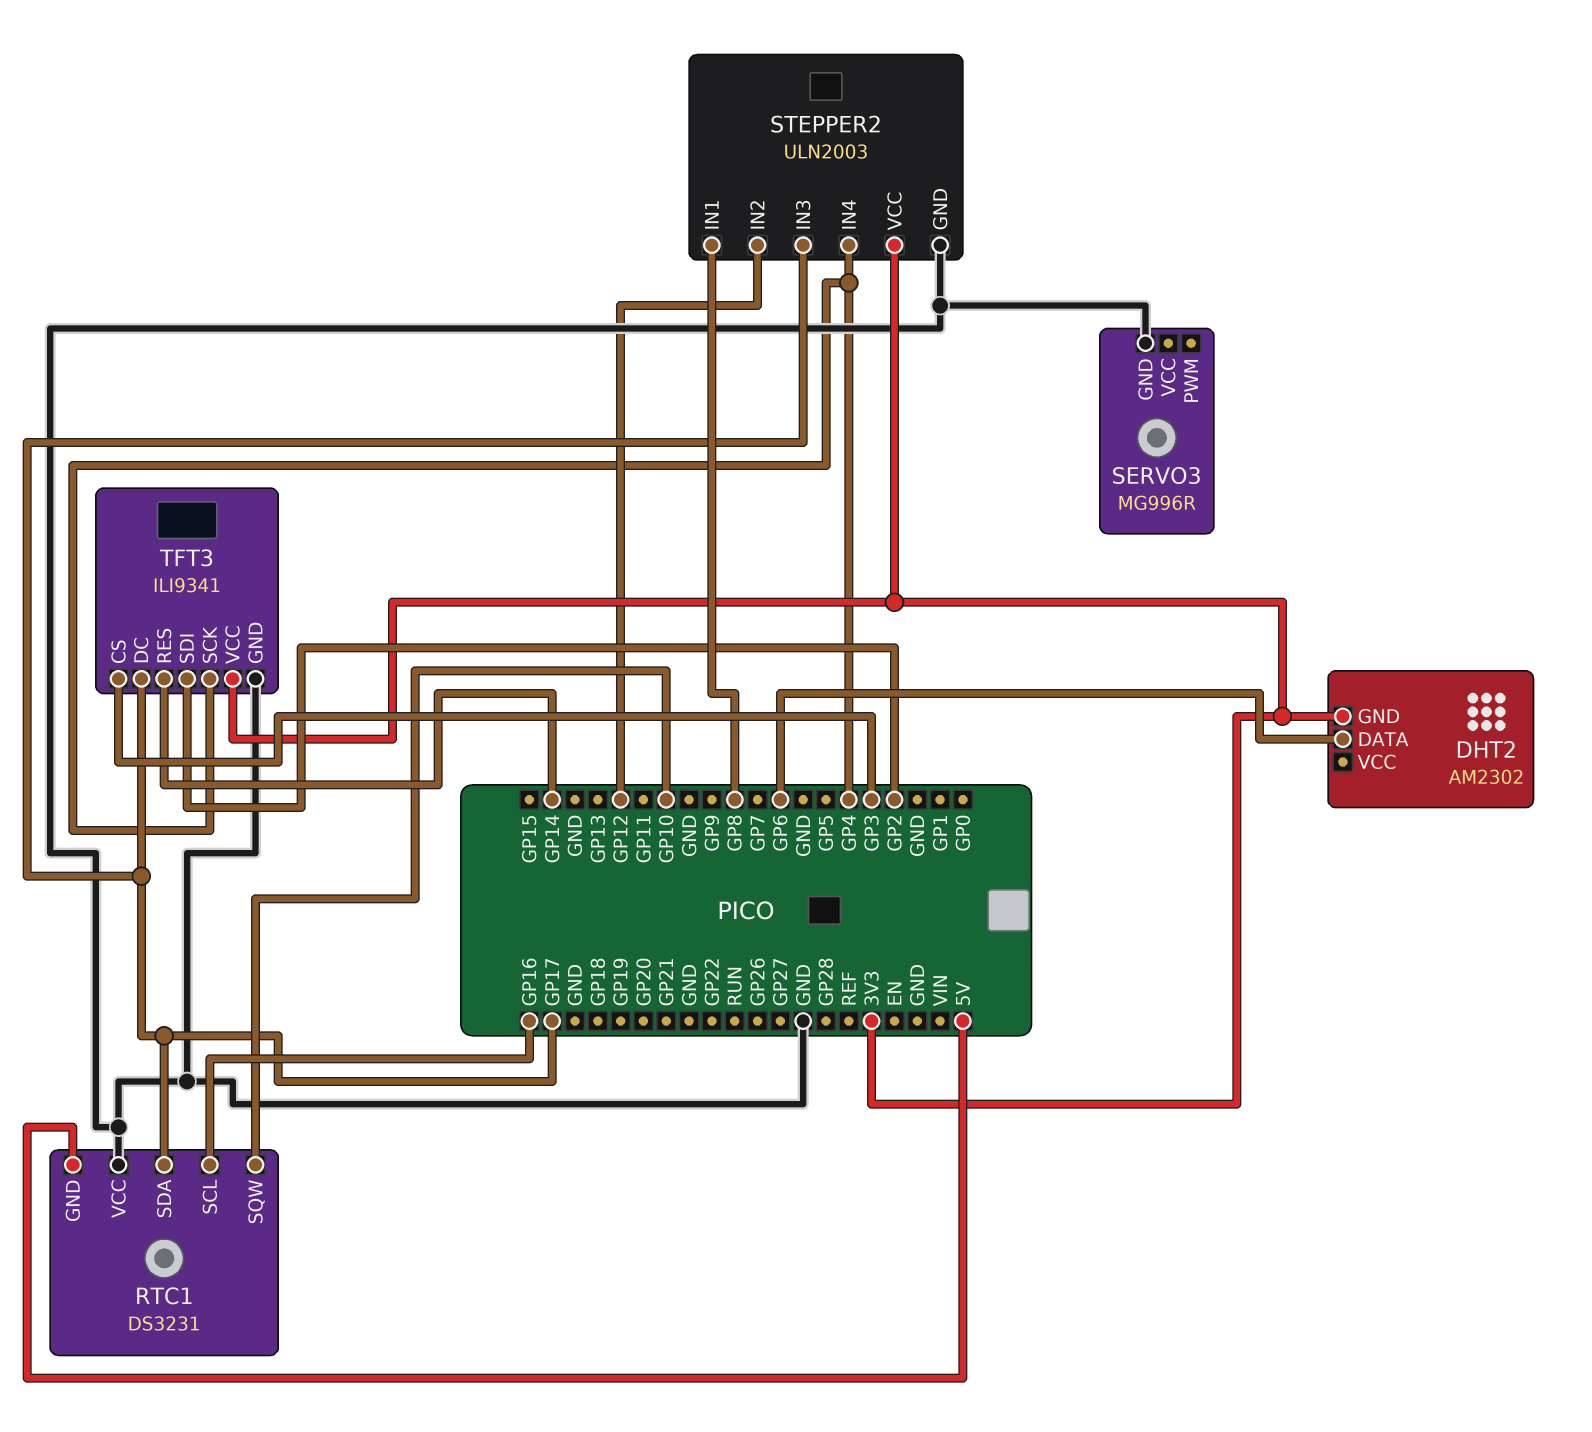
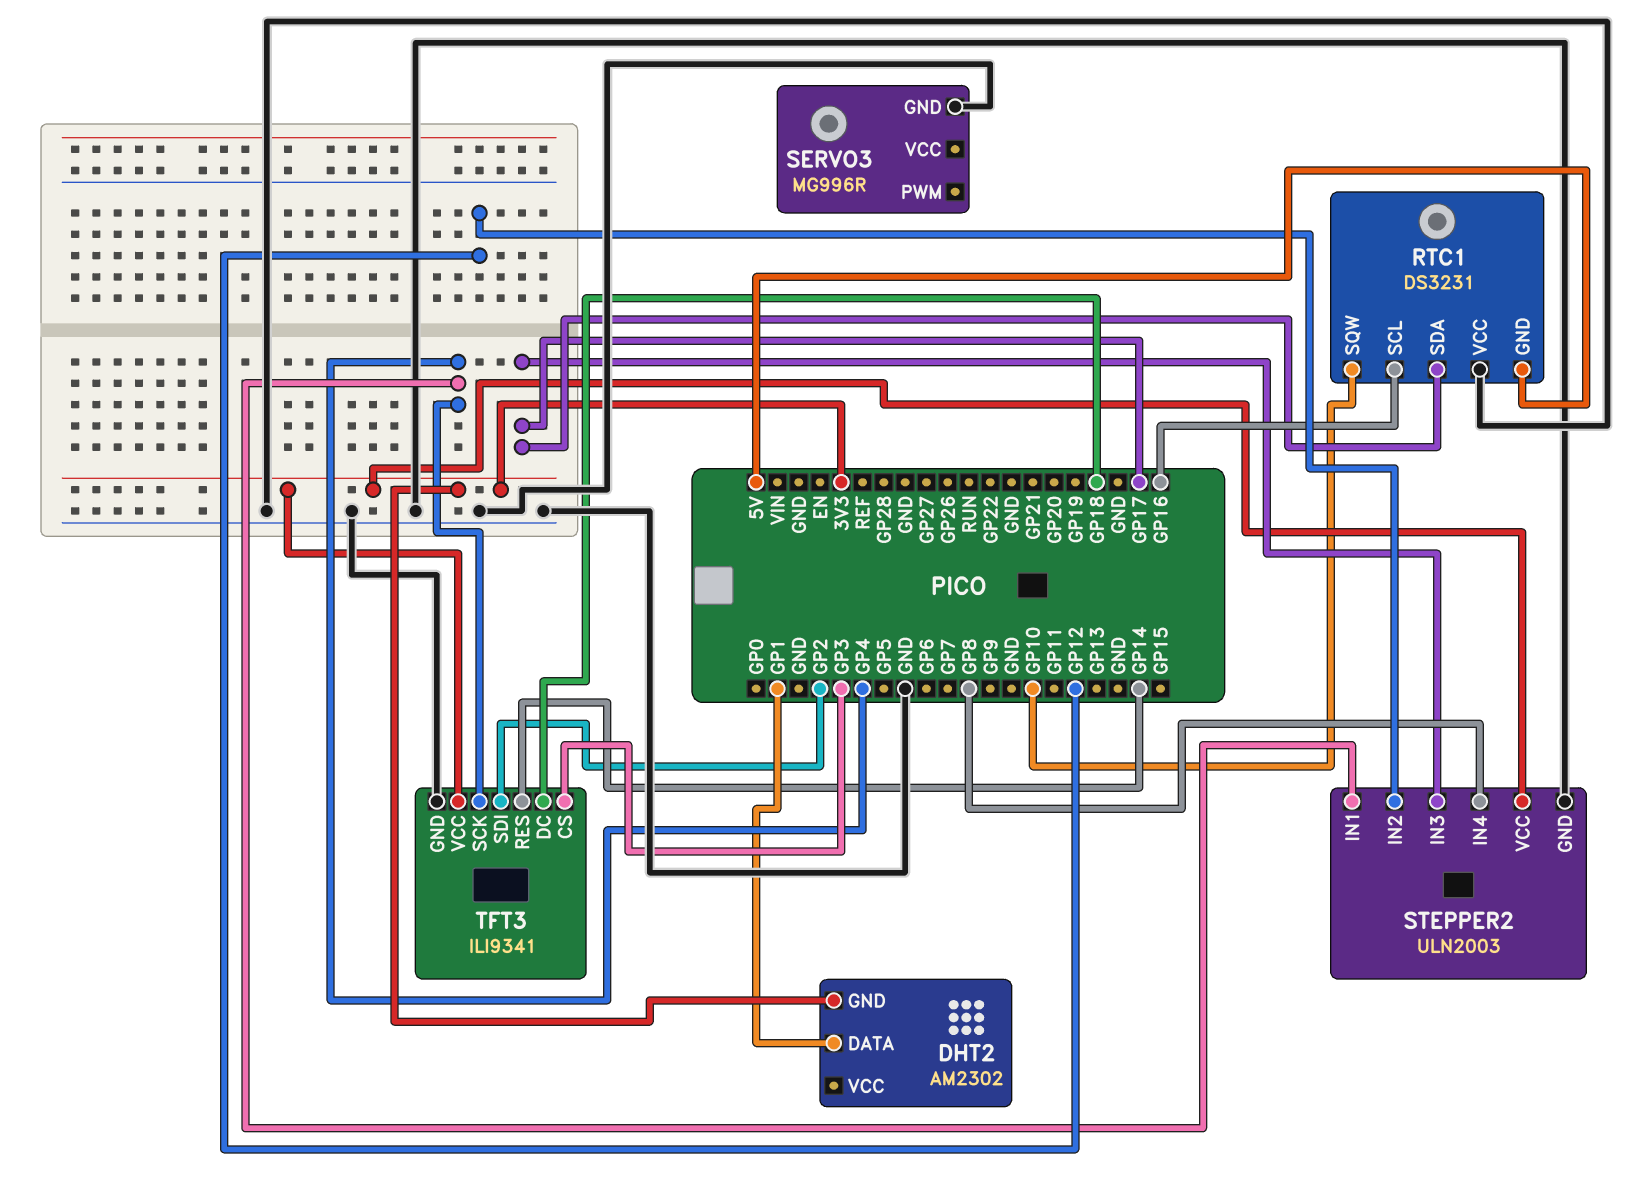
DHT2 pin DATA: GP6 -> GP1
STEPPER2 pin IN1: GP8 -> GP4
STEPPER2 pin IN4: GP4 -> GP8
TFT3 pin DC: GP17 -> GP18

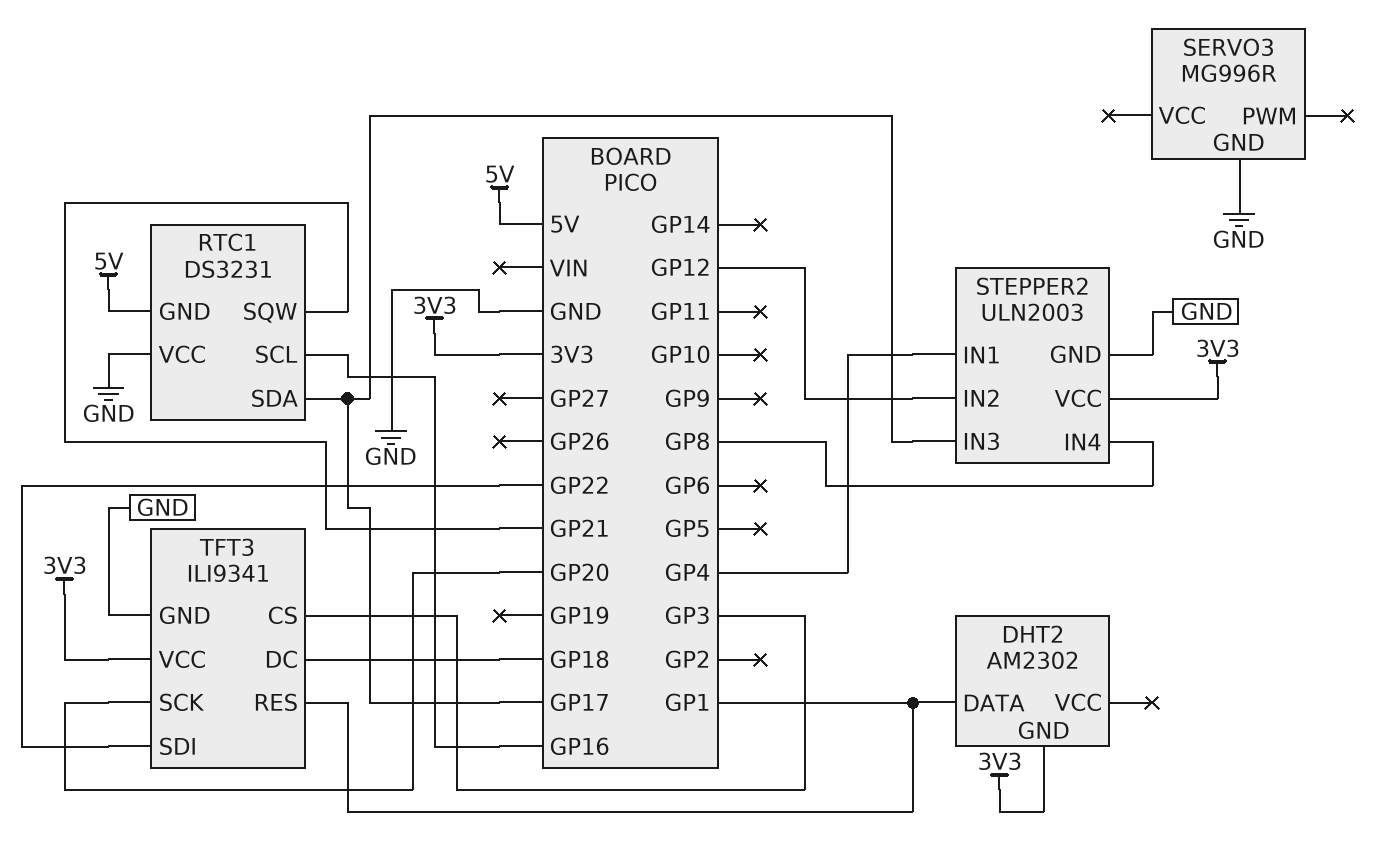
RTC1 pin SQW: GP10 -> GP21
TFT3 pin RES: GP14 -> GP1
TFT3 pin SCK: GP4 -> GP20
TFT3 pin SDI: GP2 -> GP22

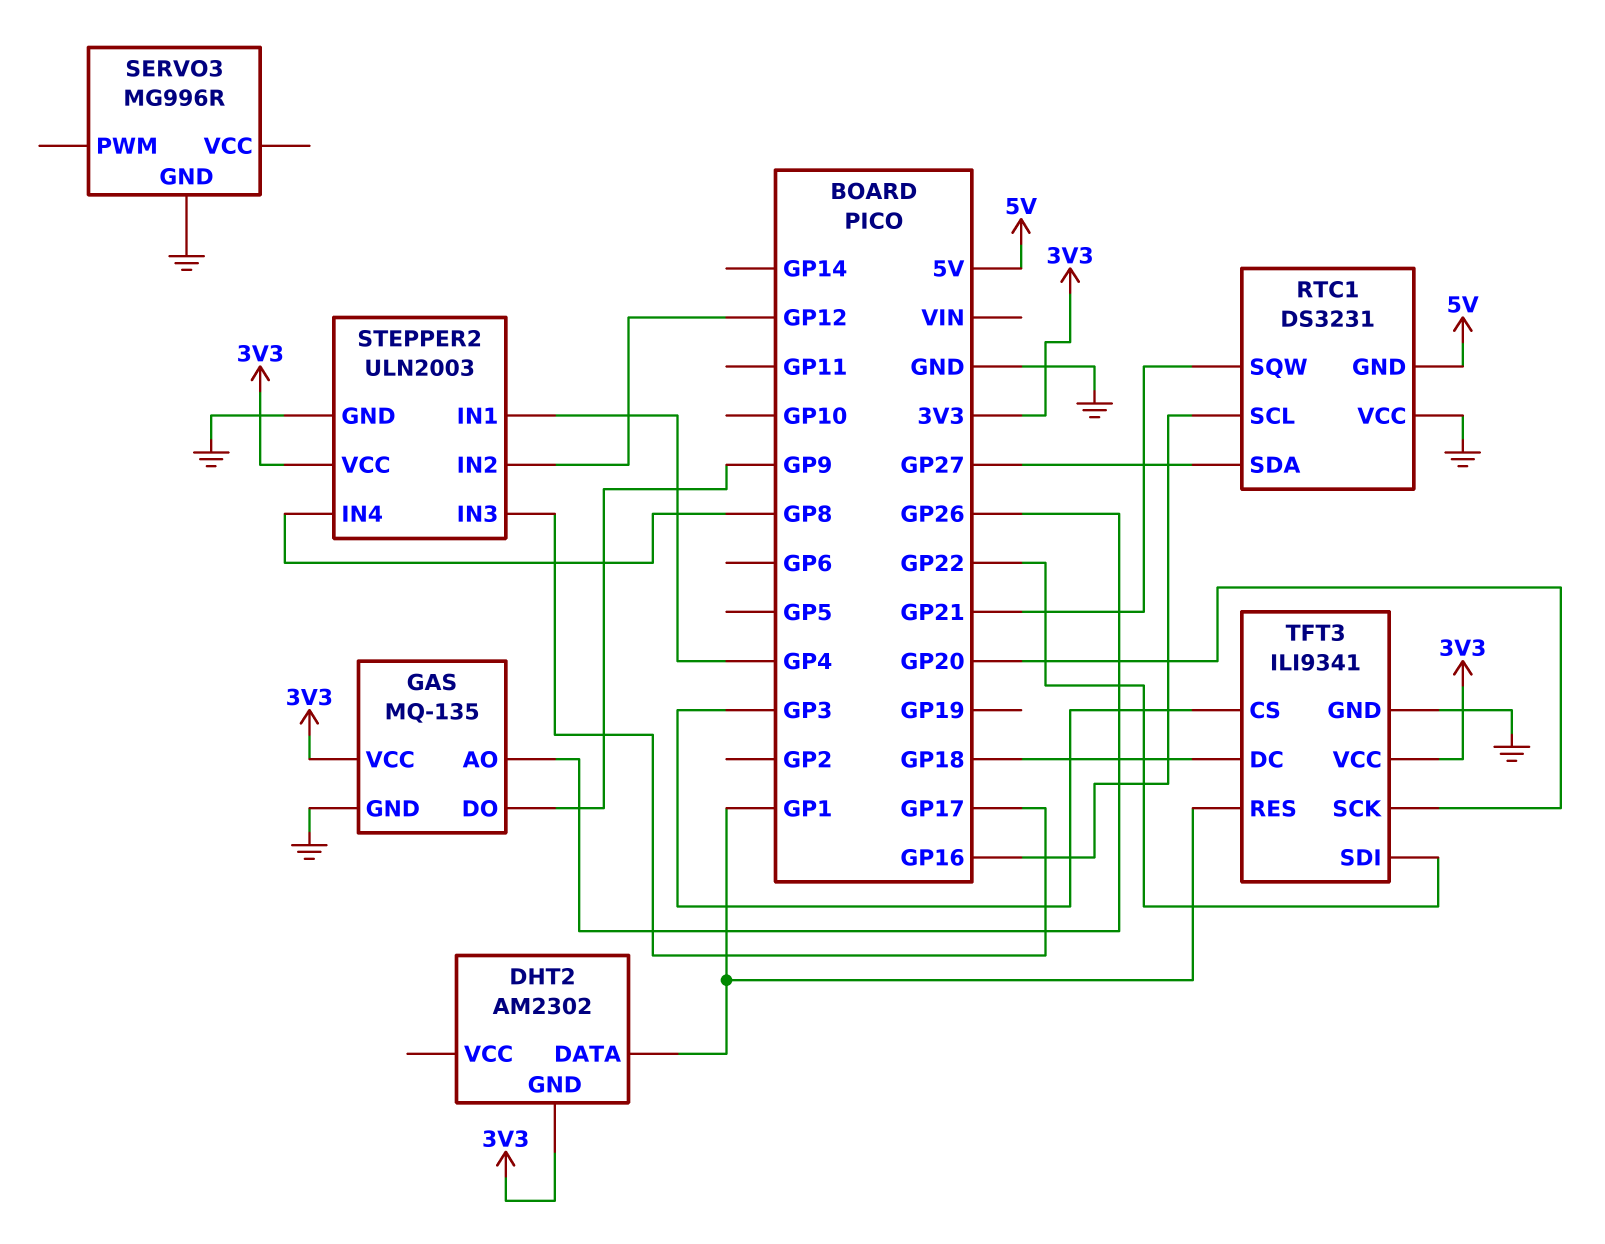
GAS: none -> MQ-135
GAS pin AO: none -> GP26
GAS pin DO: none -> GP9
GAS pin GND: none -> GND
GAS pin VCC: none -> 3V3
RTC1 pin SDA: GP17 -> GP27

